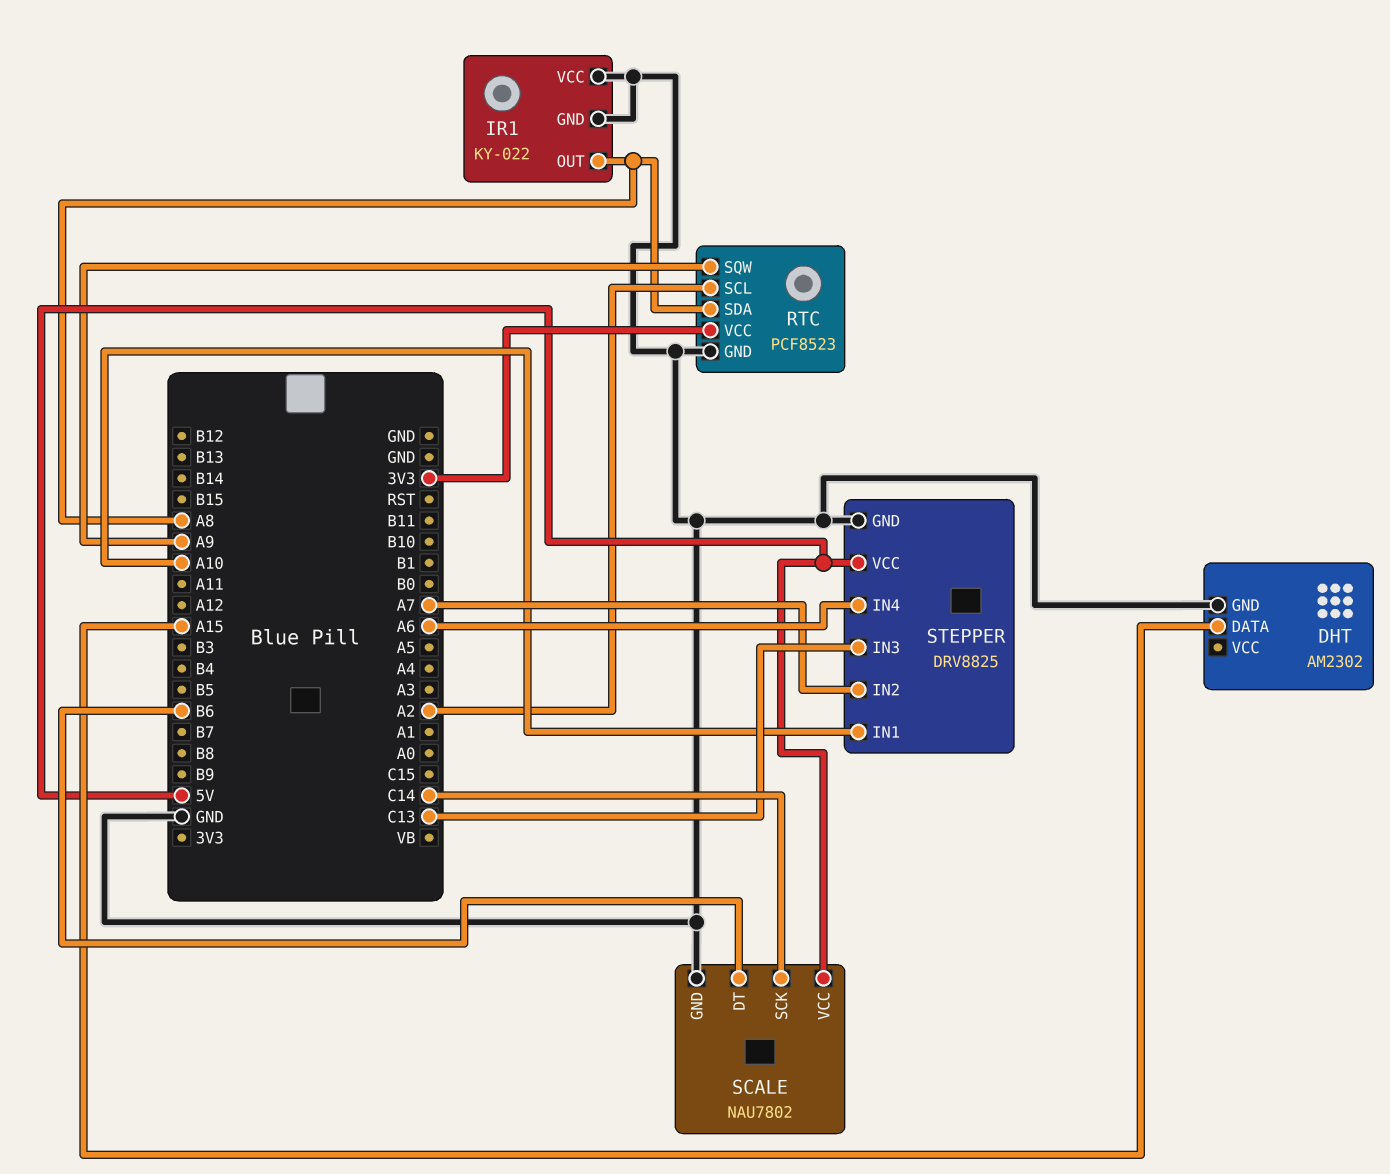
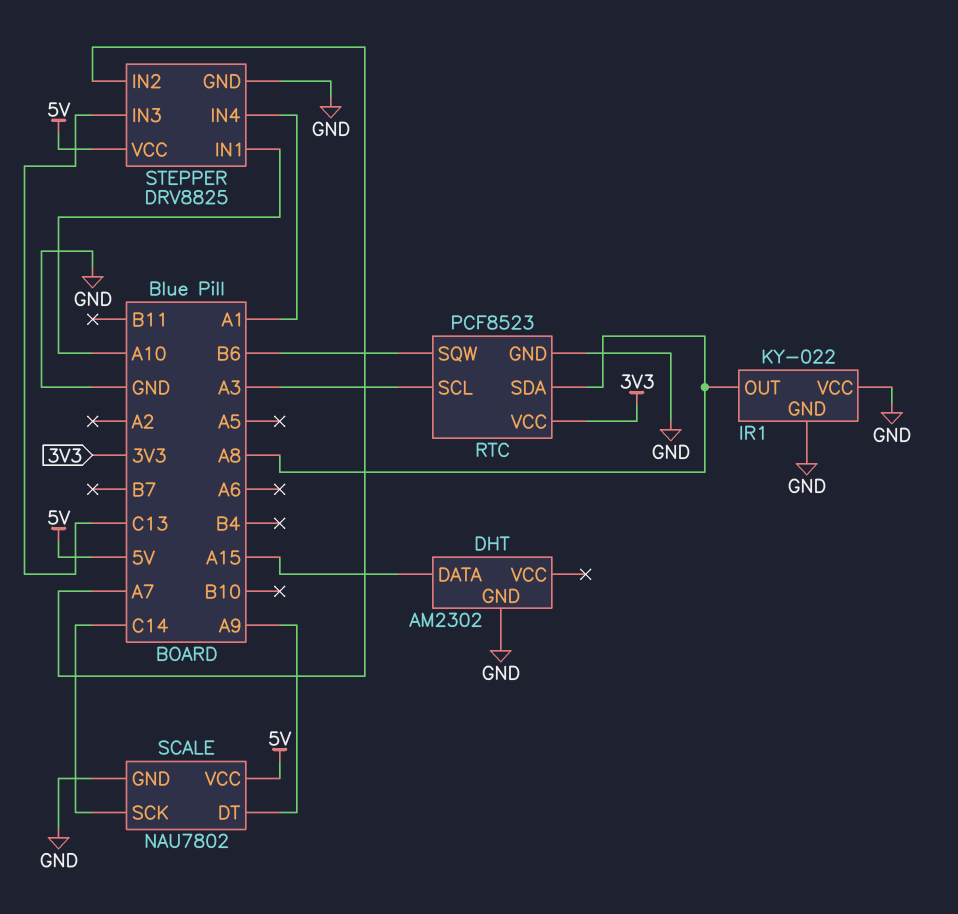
RTC pin SCL: A2 -> A3
RTC pin SQW: A9 -> B6
SCALE pin DT: B6 -> A9
STEPPER pin IN4: A6 -> A1

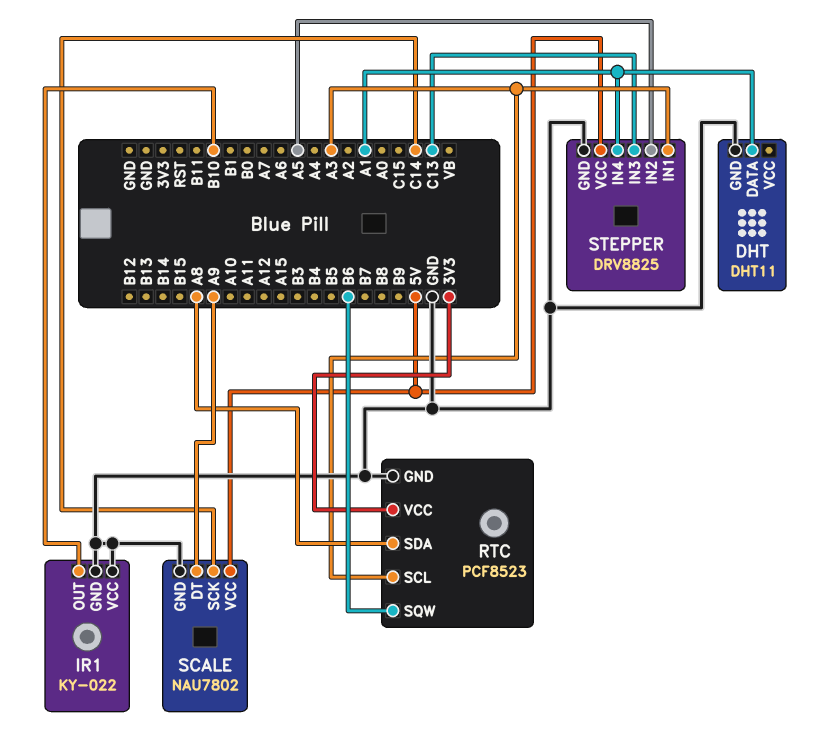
DHT: AM2302 -> DHT11
DHT pin DATA: A15 -> A1
IR1 pin OUT: A8 -> B10
STEPPER pin IN1: A10 -> A3
STEPPER pin IN2: A7 -> A5

